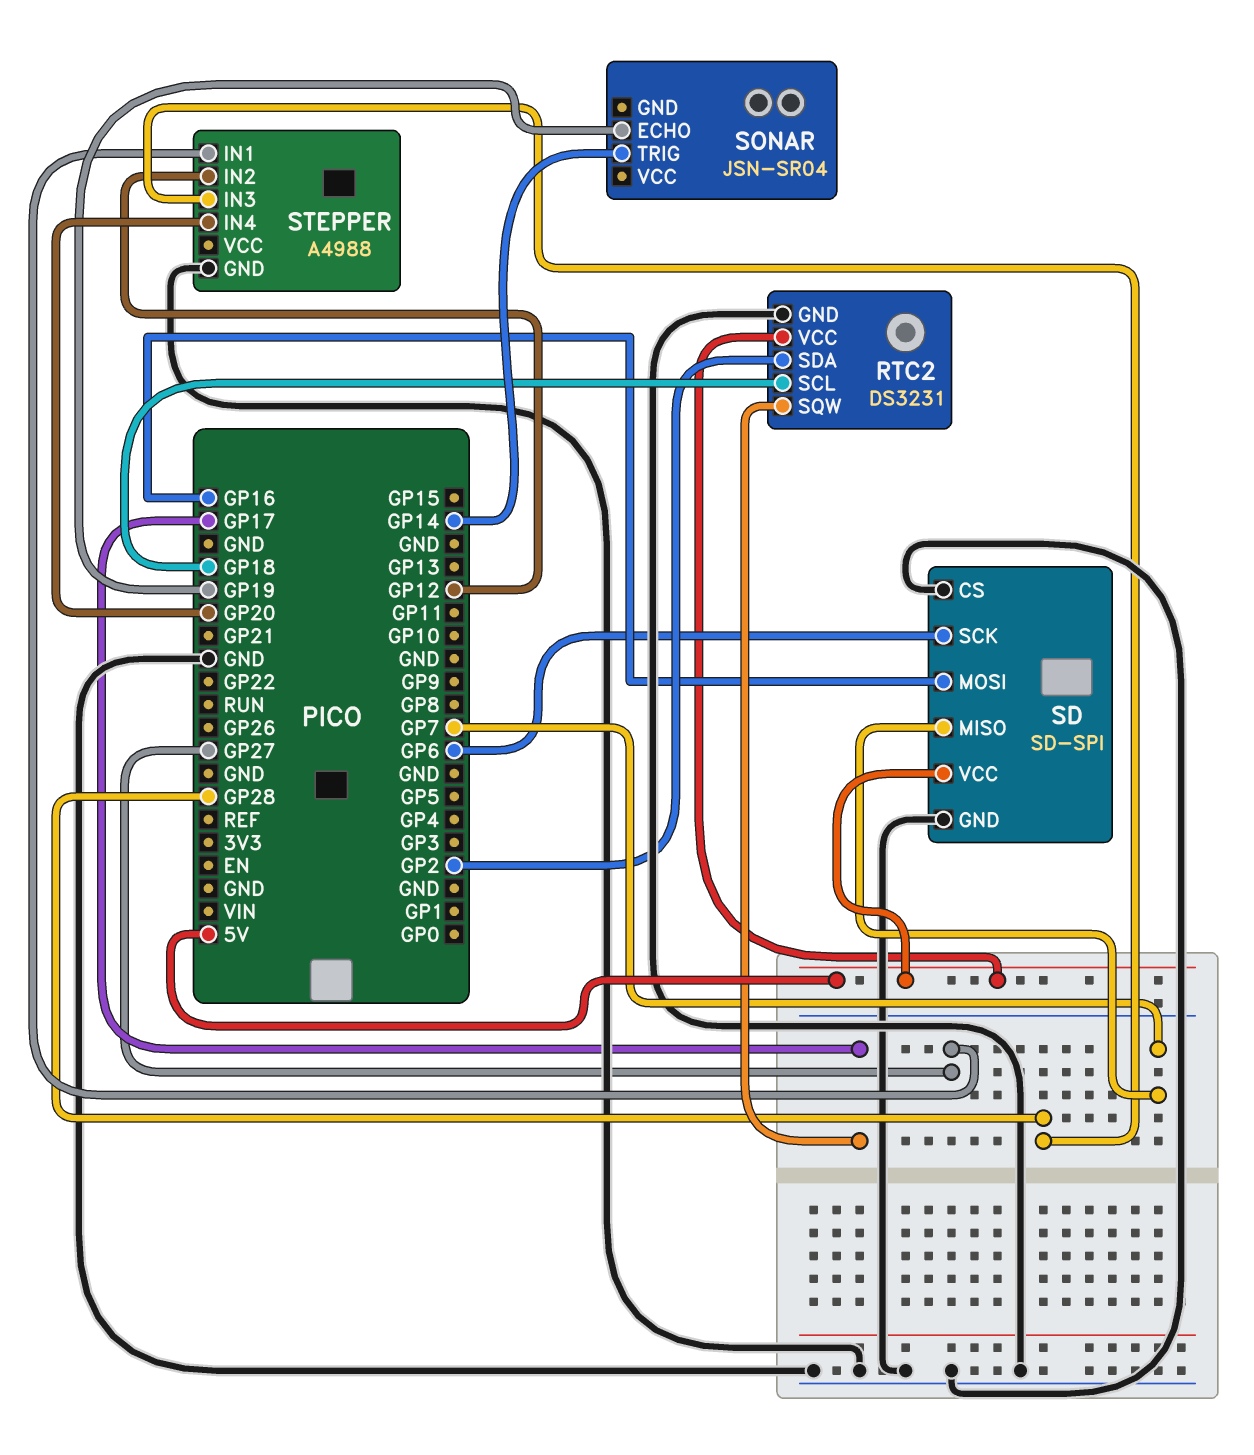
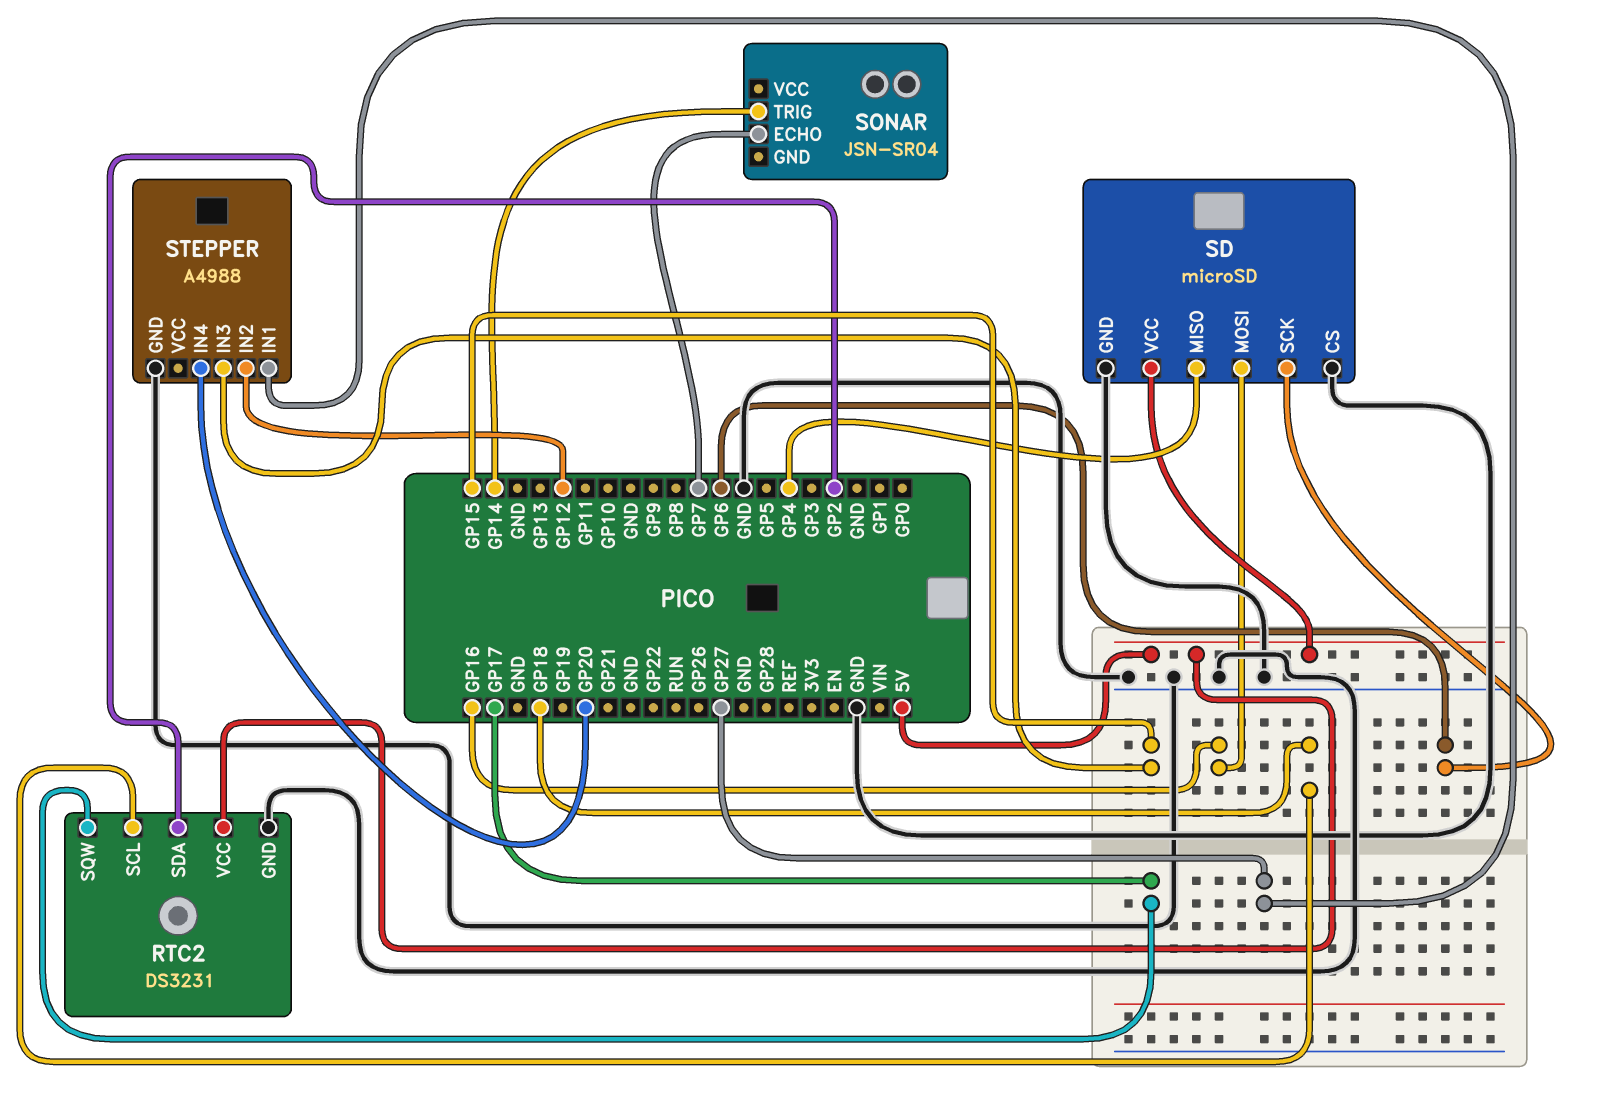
SD: SD-SPI -> microSD
SD pin MISO: GP7 -> GP4
SONAR pin ECHO: GP19 -> GP7
STEPPER pin IN3: GP28 -> GP15

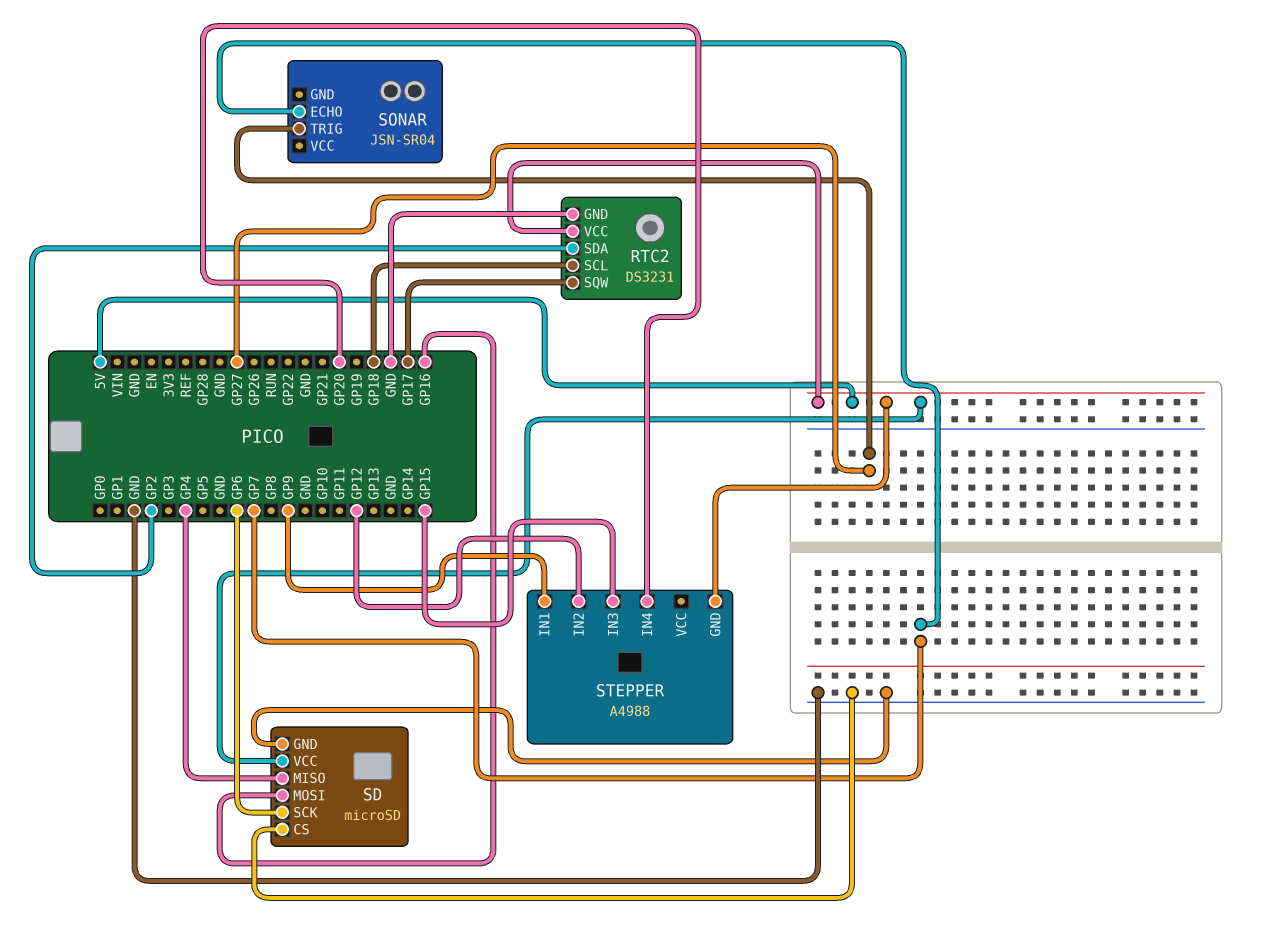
SONAR pin TRIG: GP14 -> GP27
STEPPER pin GND: GND -> 5V
STEPPER pin IN1: GP27 -> GP9

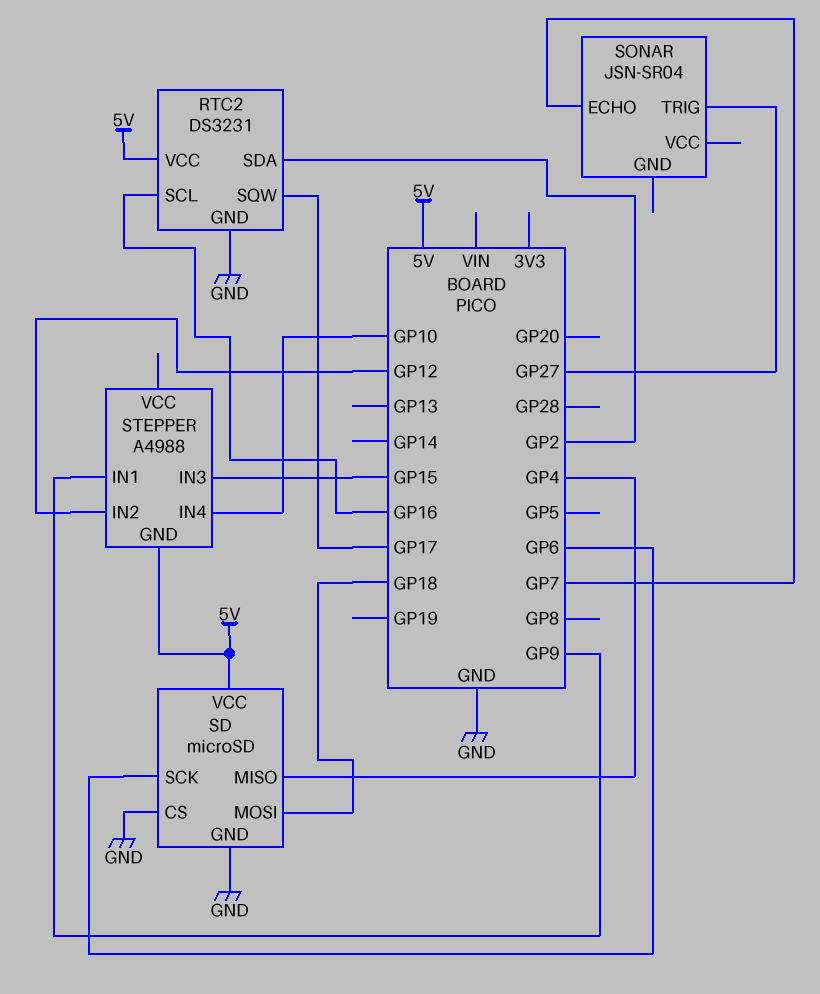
RTC2 pin SCL: GP18 -> GP16
SD pin MOSI: GP16 -> GP18
STEPPER pin IN4: GP20 -> GP10

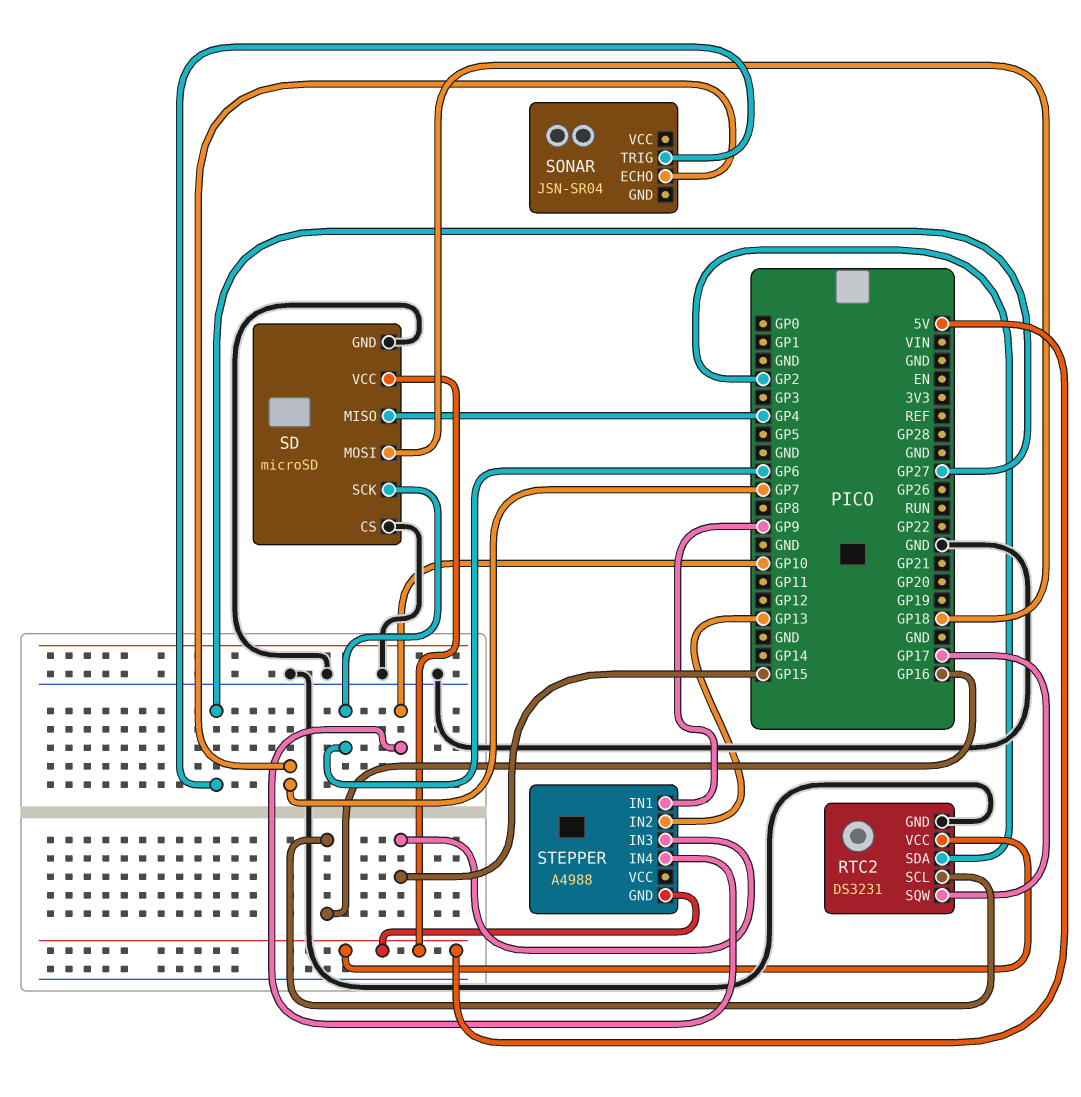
STEPPER pin IN2: GP12 -> GP13

